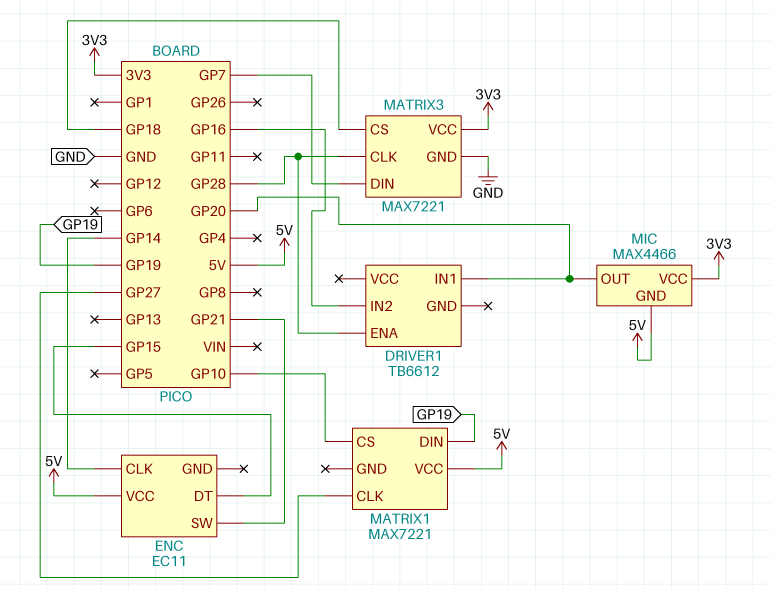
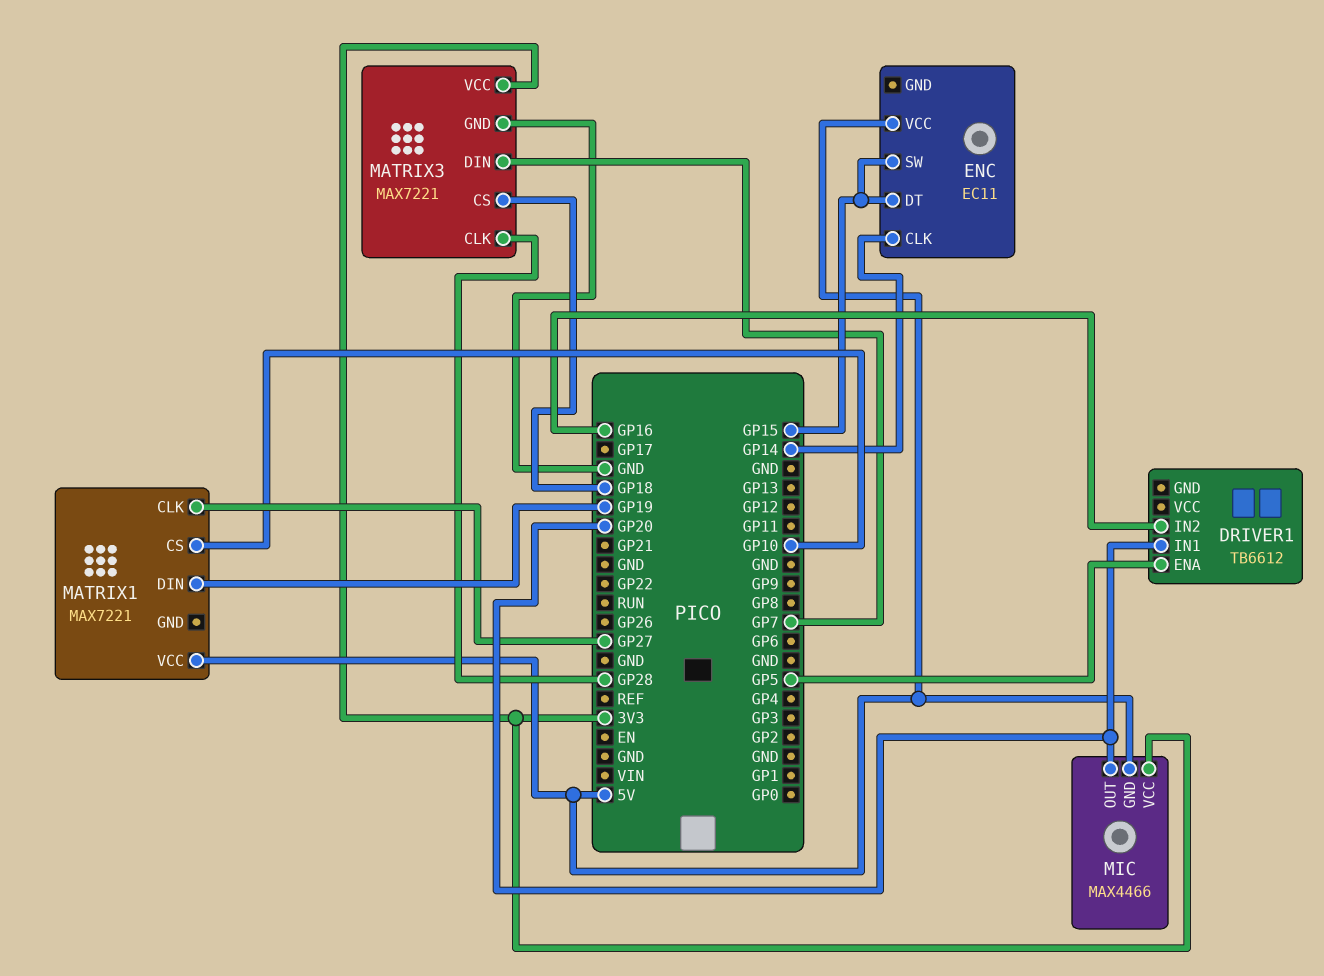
DRIVER1 pin ENA: GP28 -> GP5
ENC pin SW: GP21 -> GP15

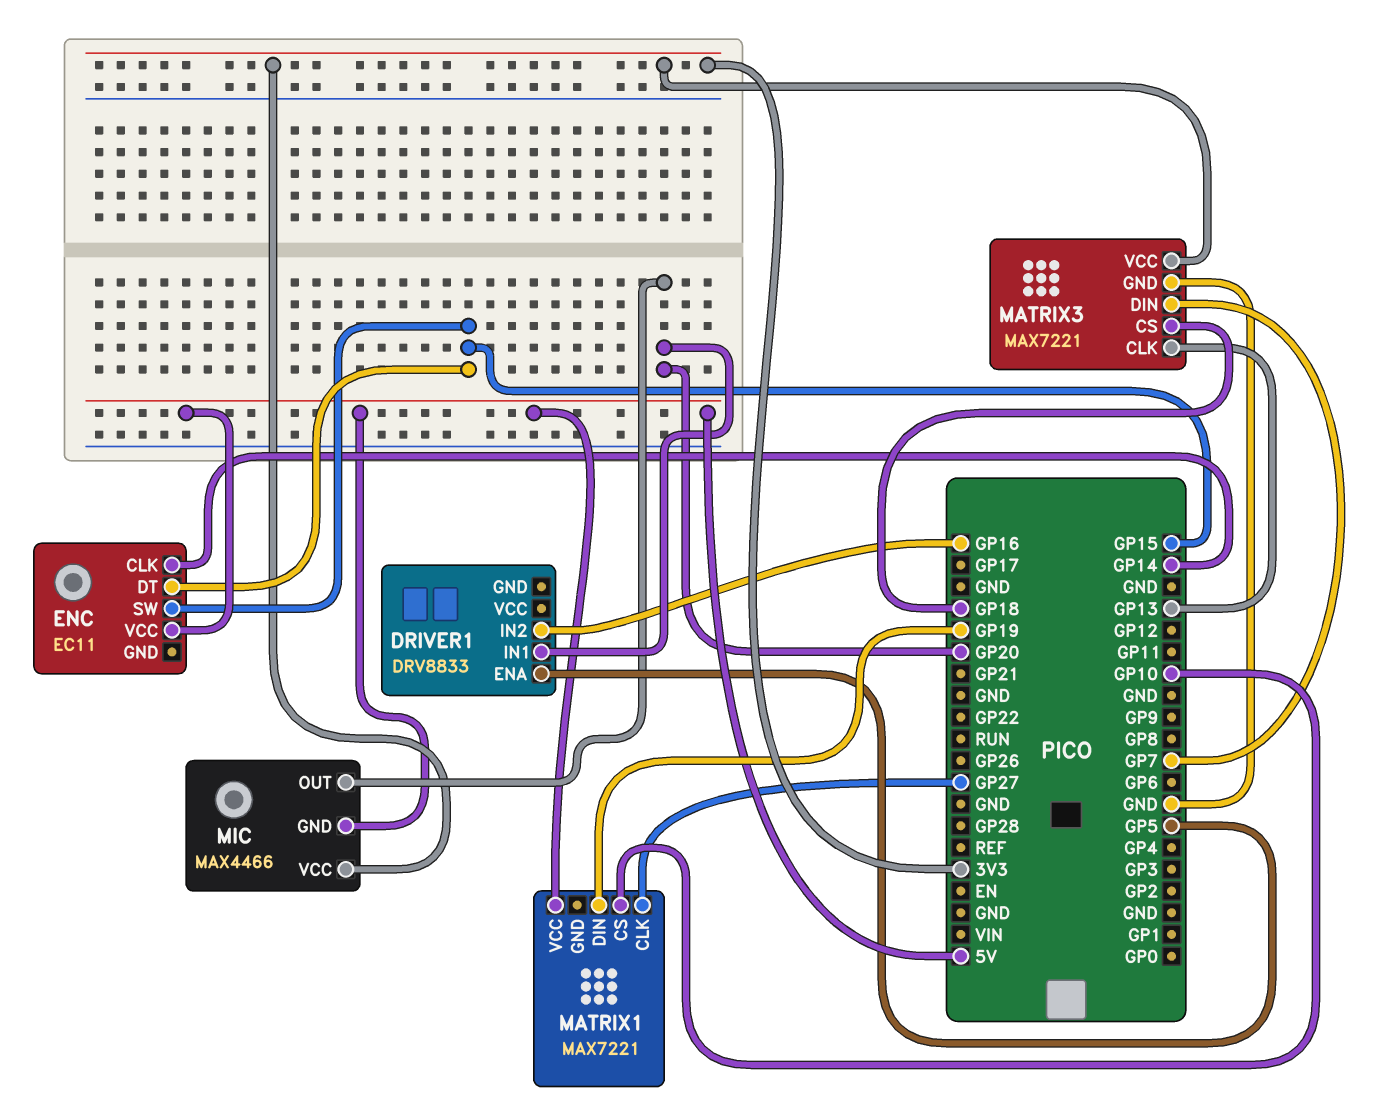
DRIVER1: TB6612 -> DRV8833
MATRIX3 pin CLK: GP28 -> GP13

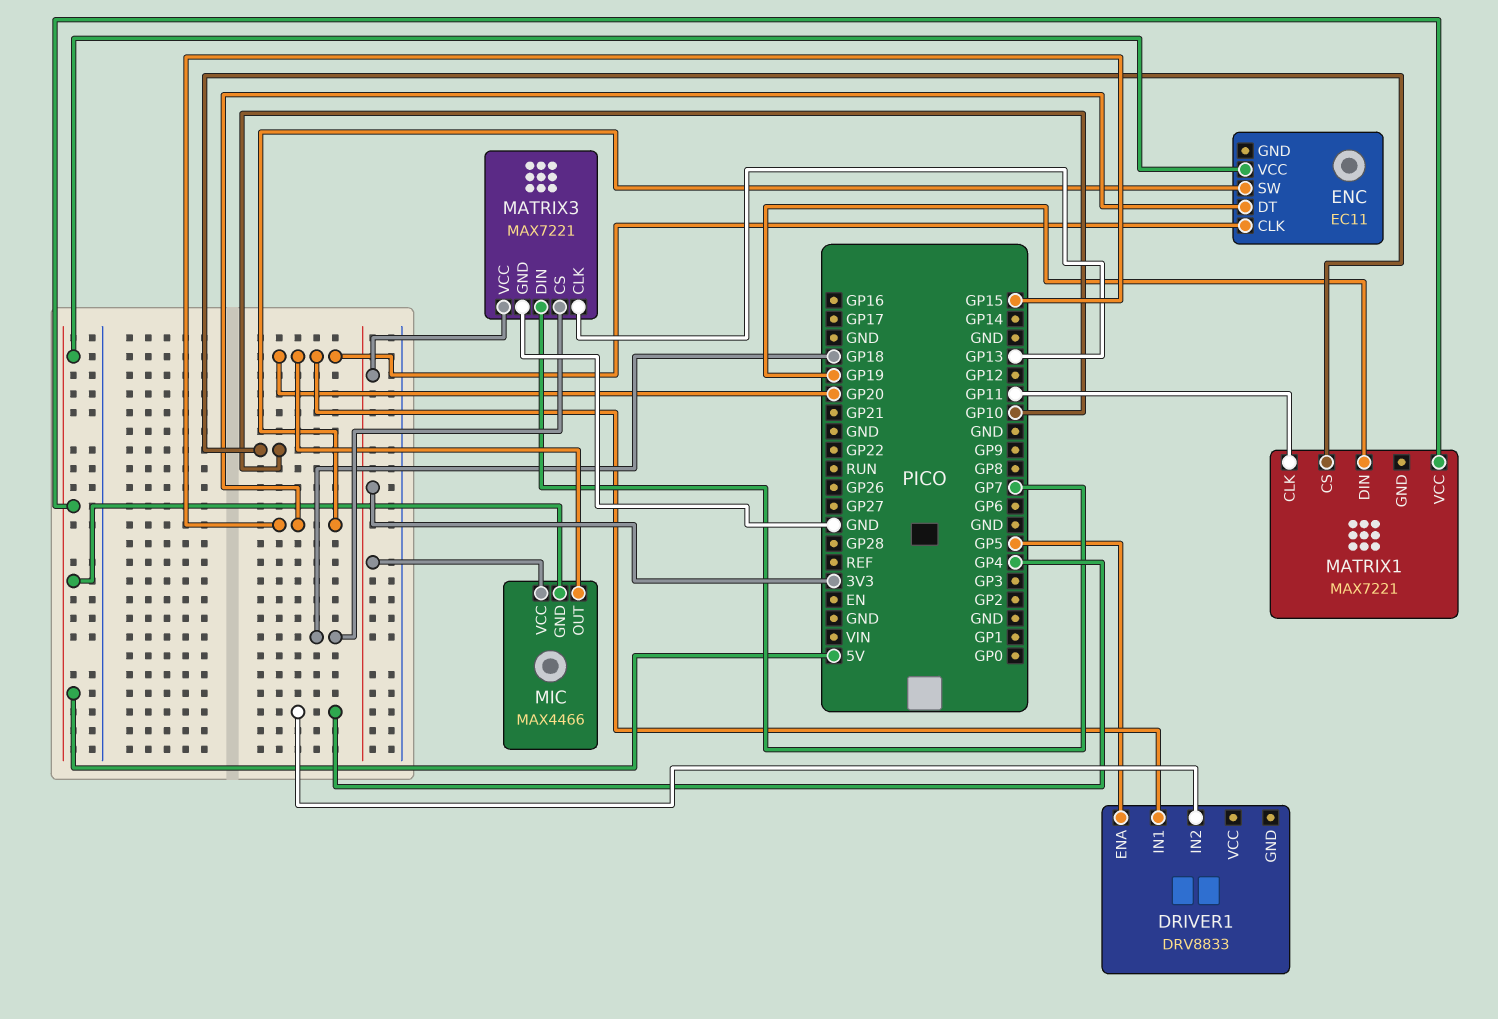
DRIVER1 pin IN2: GP16 -> GP4
ENC pin CLK: GP14 -> GP20
MATRIX1 pin CLK: GP27 -> GP11

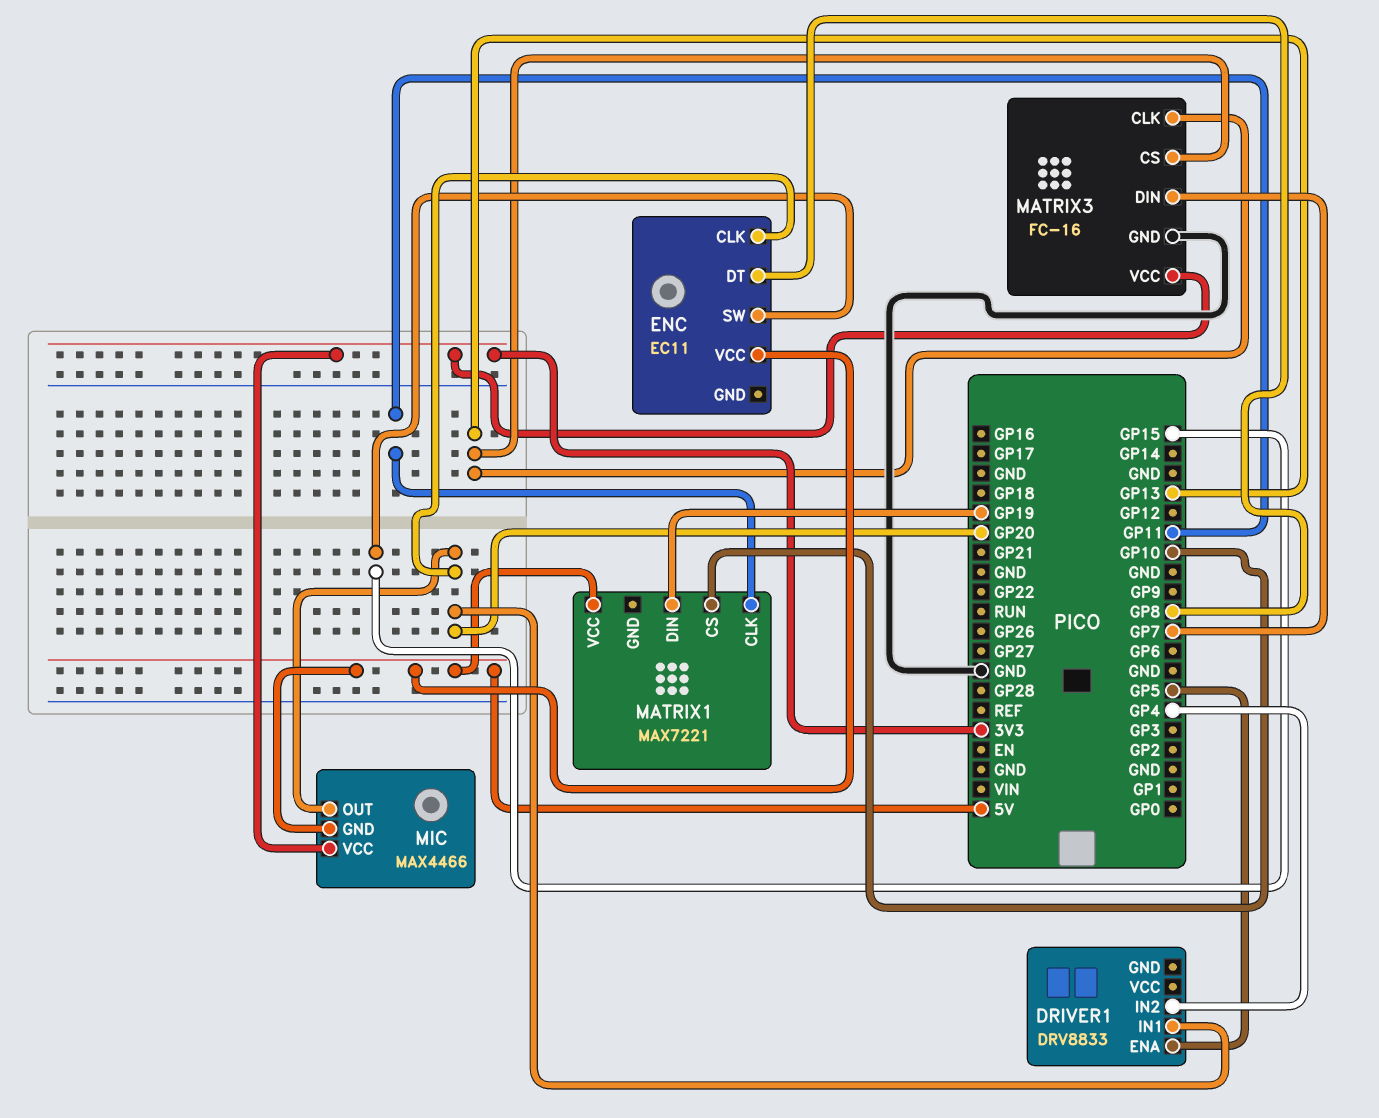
ENC pin DT: GP15 -> GP8
MATRIX3: MAX7221 -> FC-16
MATRIX3 pin CS: GP18 -> GP13

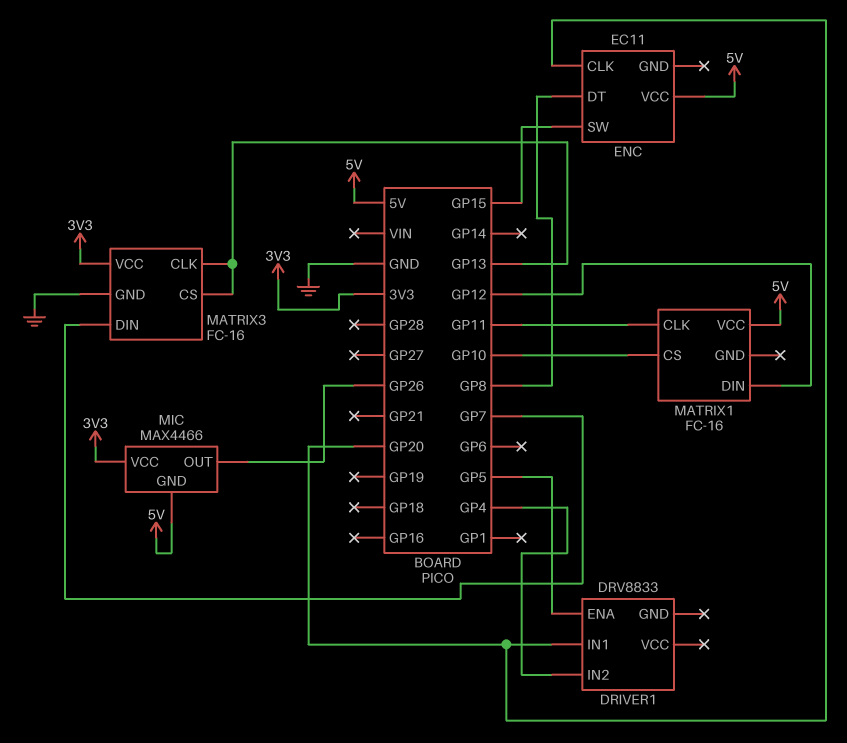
MATRIX1: MAX7221 -> FC-16
MATRIX1 pin DIN: GP19 -> GP12
MIC pin OUT: GP20 -> GP26

